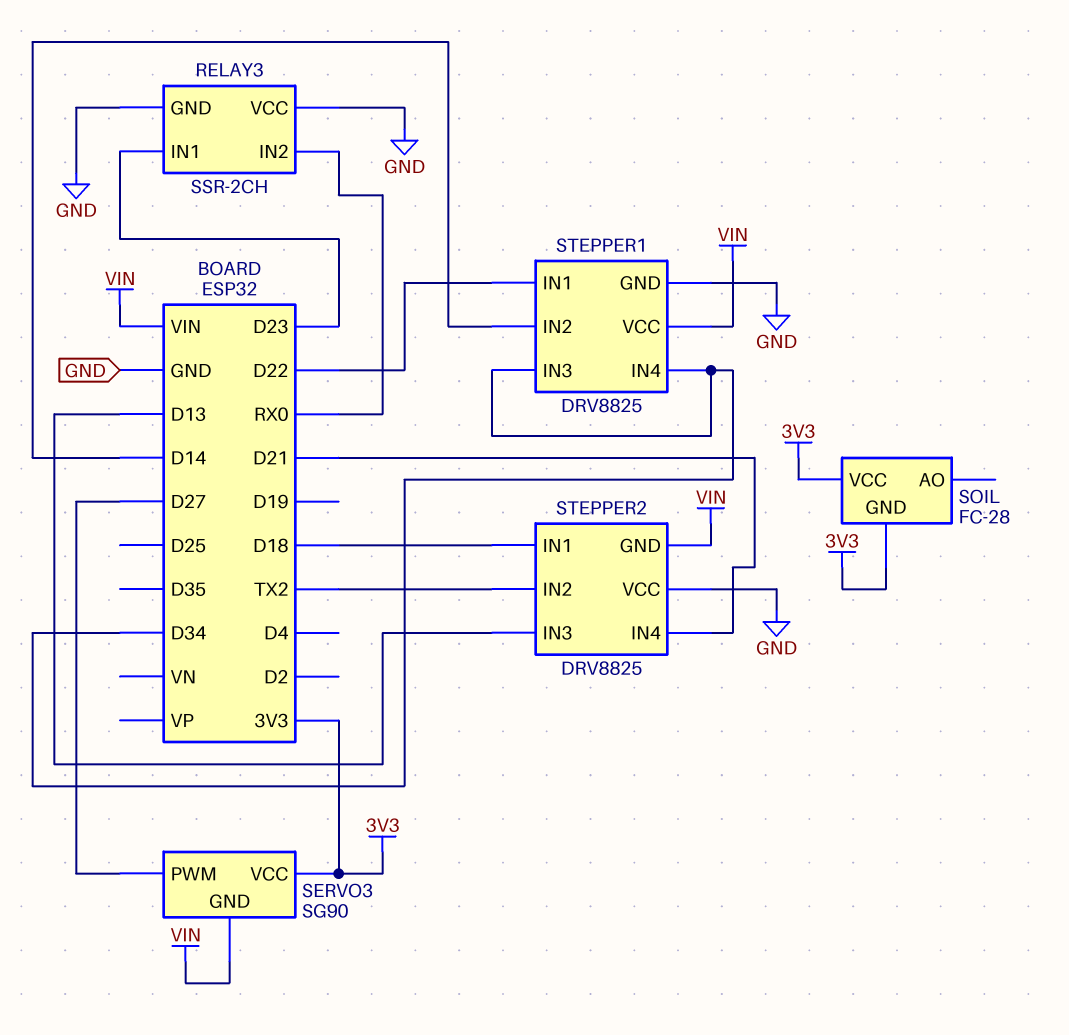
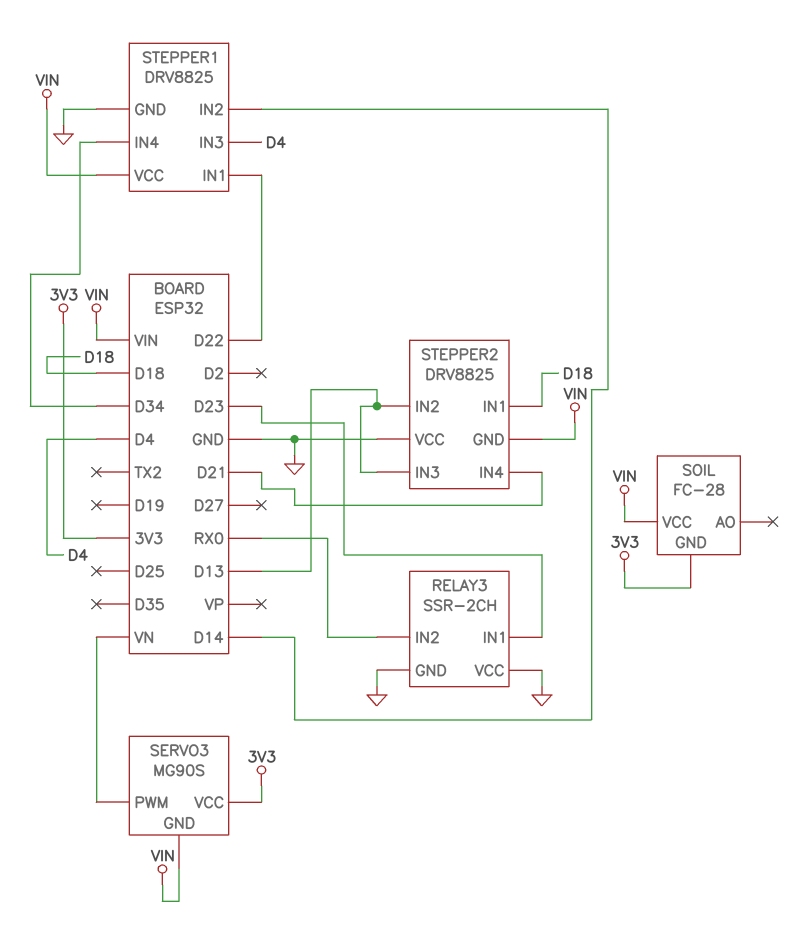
SERVO3: SG90 -> MG90S
SERVO3 pin PWM: D27 -> VN
SOIL pin VCC: 3V3 -> VIN
STEPPER1 pin IN3: D34 -> D4
STEPPER2 pin IN2: TX2 -> D13

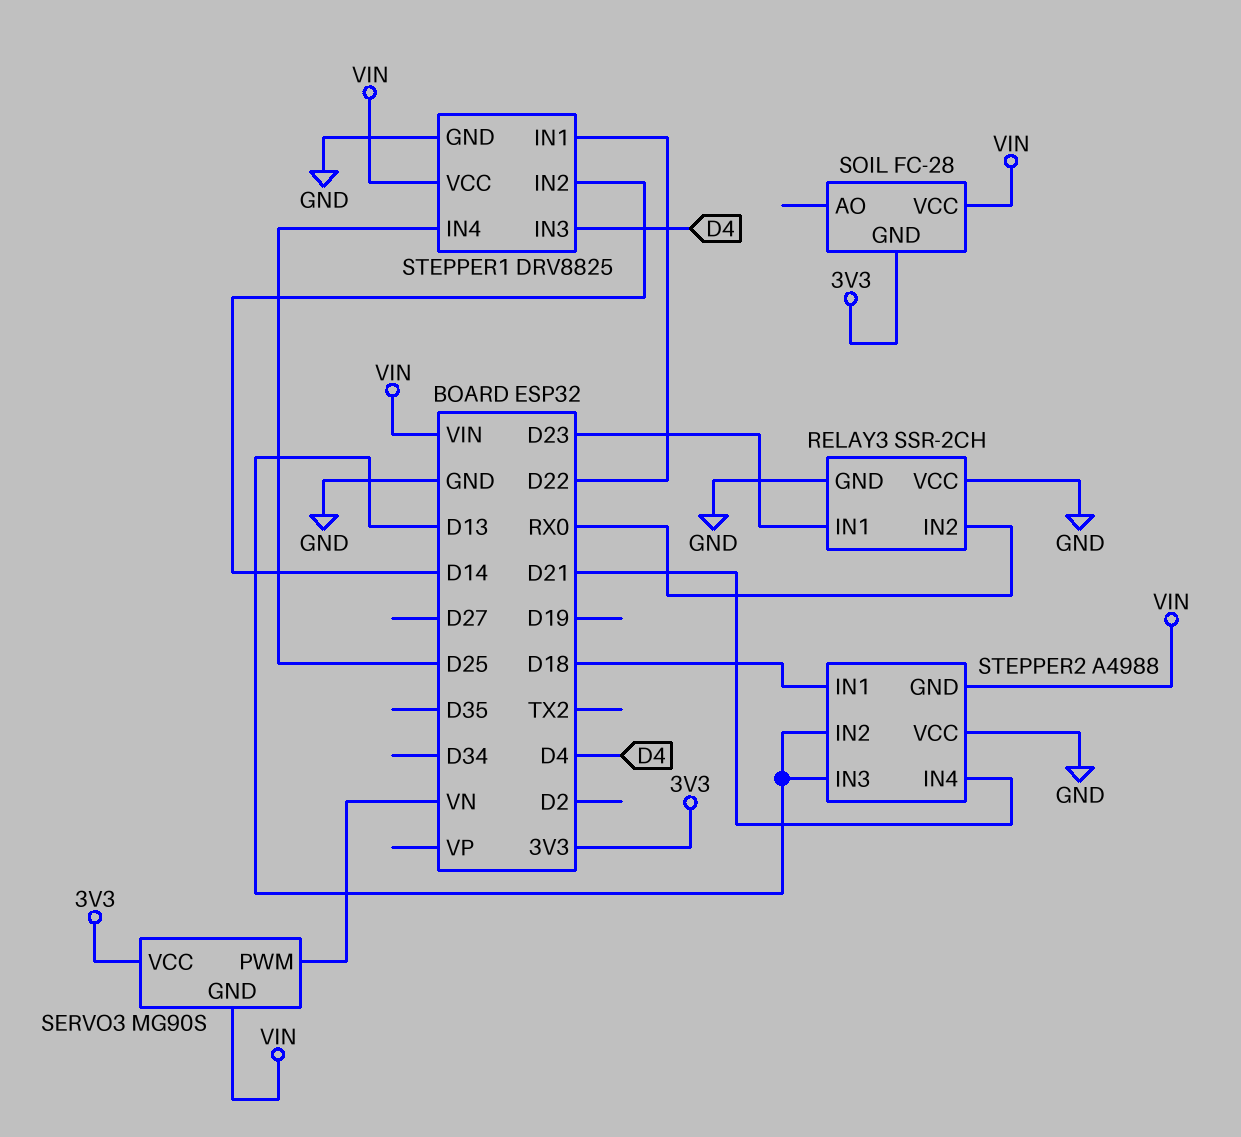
STEPPER1 pin IN4: D34 -> D25
STEPPER2: DRV8825 -> A4988

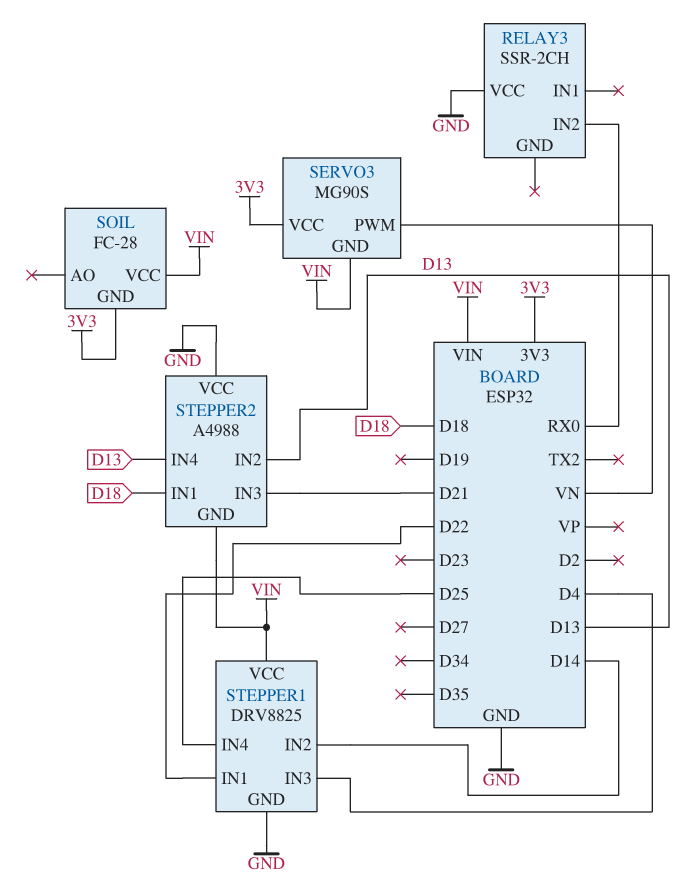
RELAY3 pin GND: GND -> none
RELAY3 pin IN1: D23 -> none
STEPPER2 pin IN3: D13 -> D21
STEPPER2 pin IN4: D21 -> D13

